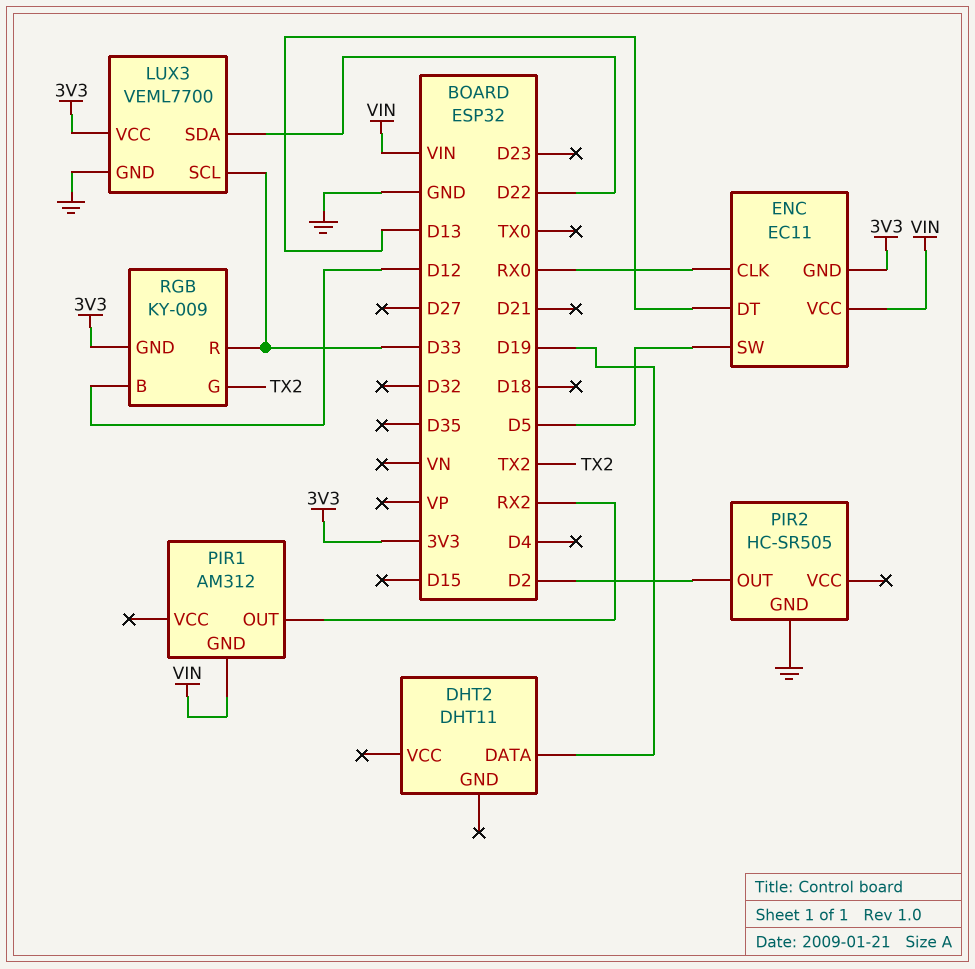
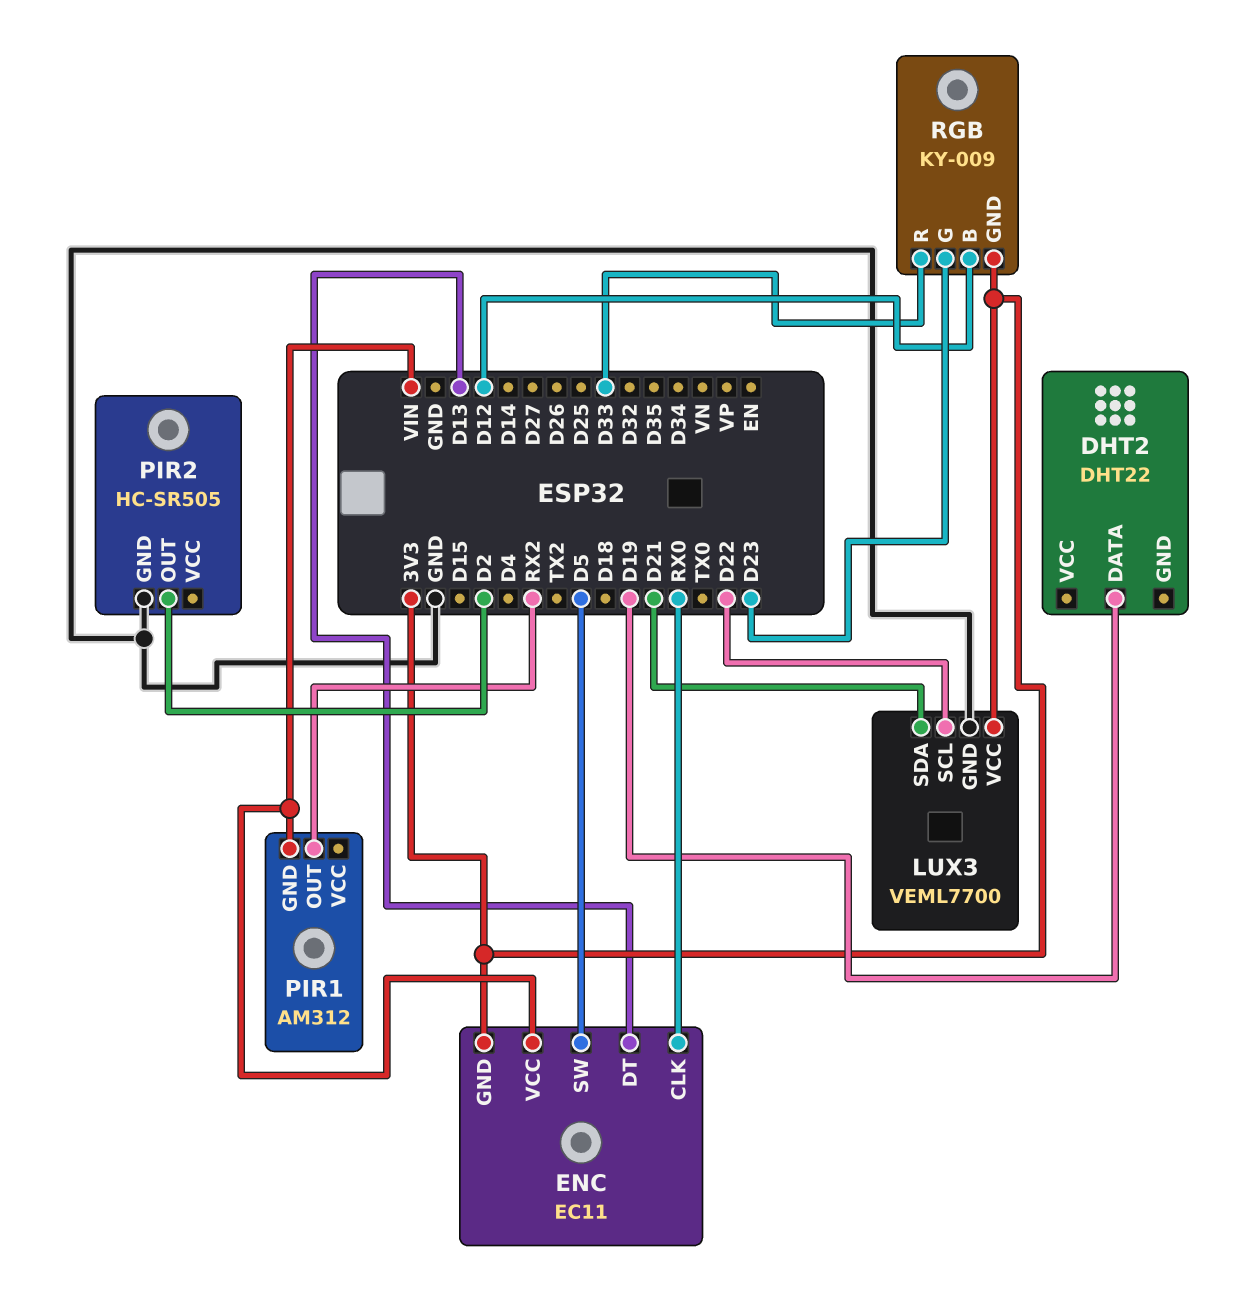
DHT2: DHT11 -> DHT22
LUX3 pin SCL: D33 -> D22
LUX3 pin SDA: D22 -> D21
RGB pin G: TX2 -> D23

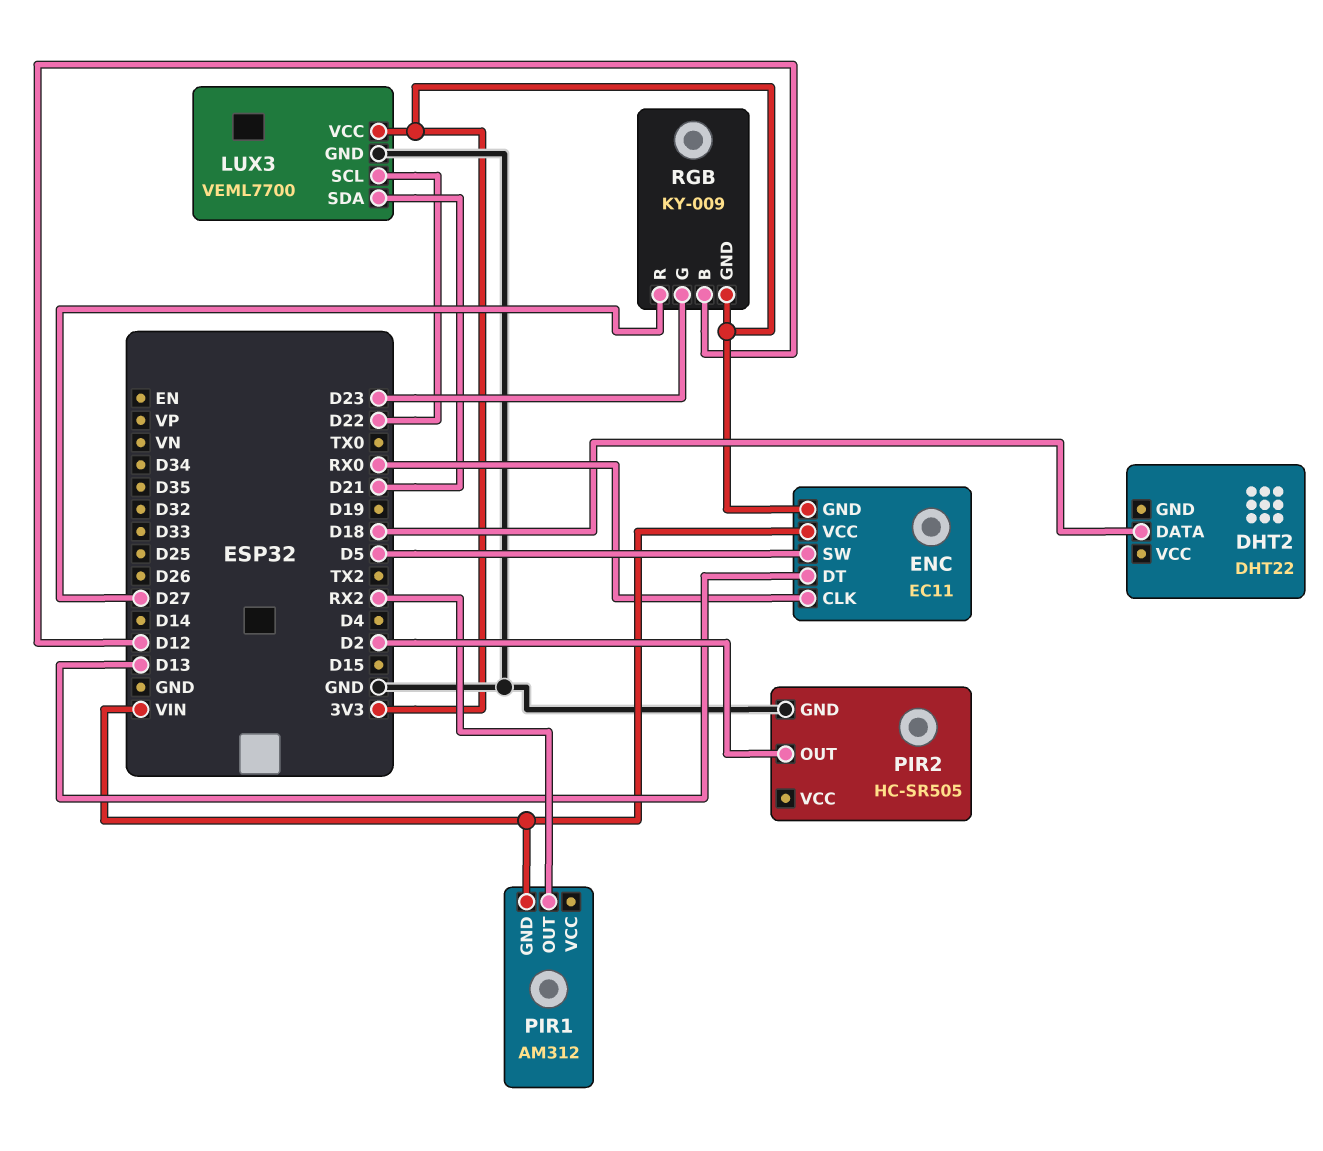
DHT2 pin DATA: D19 -> D18
RGB pin R: D33 -> D27

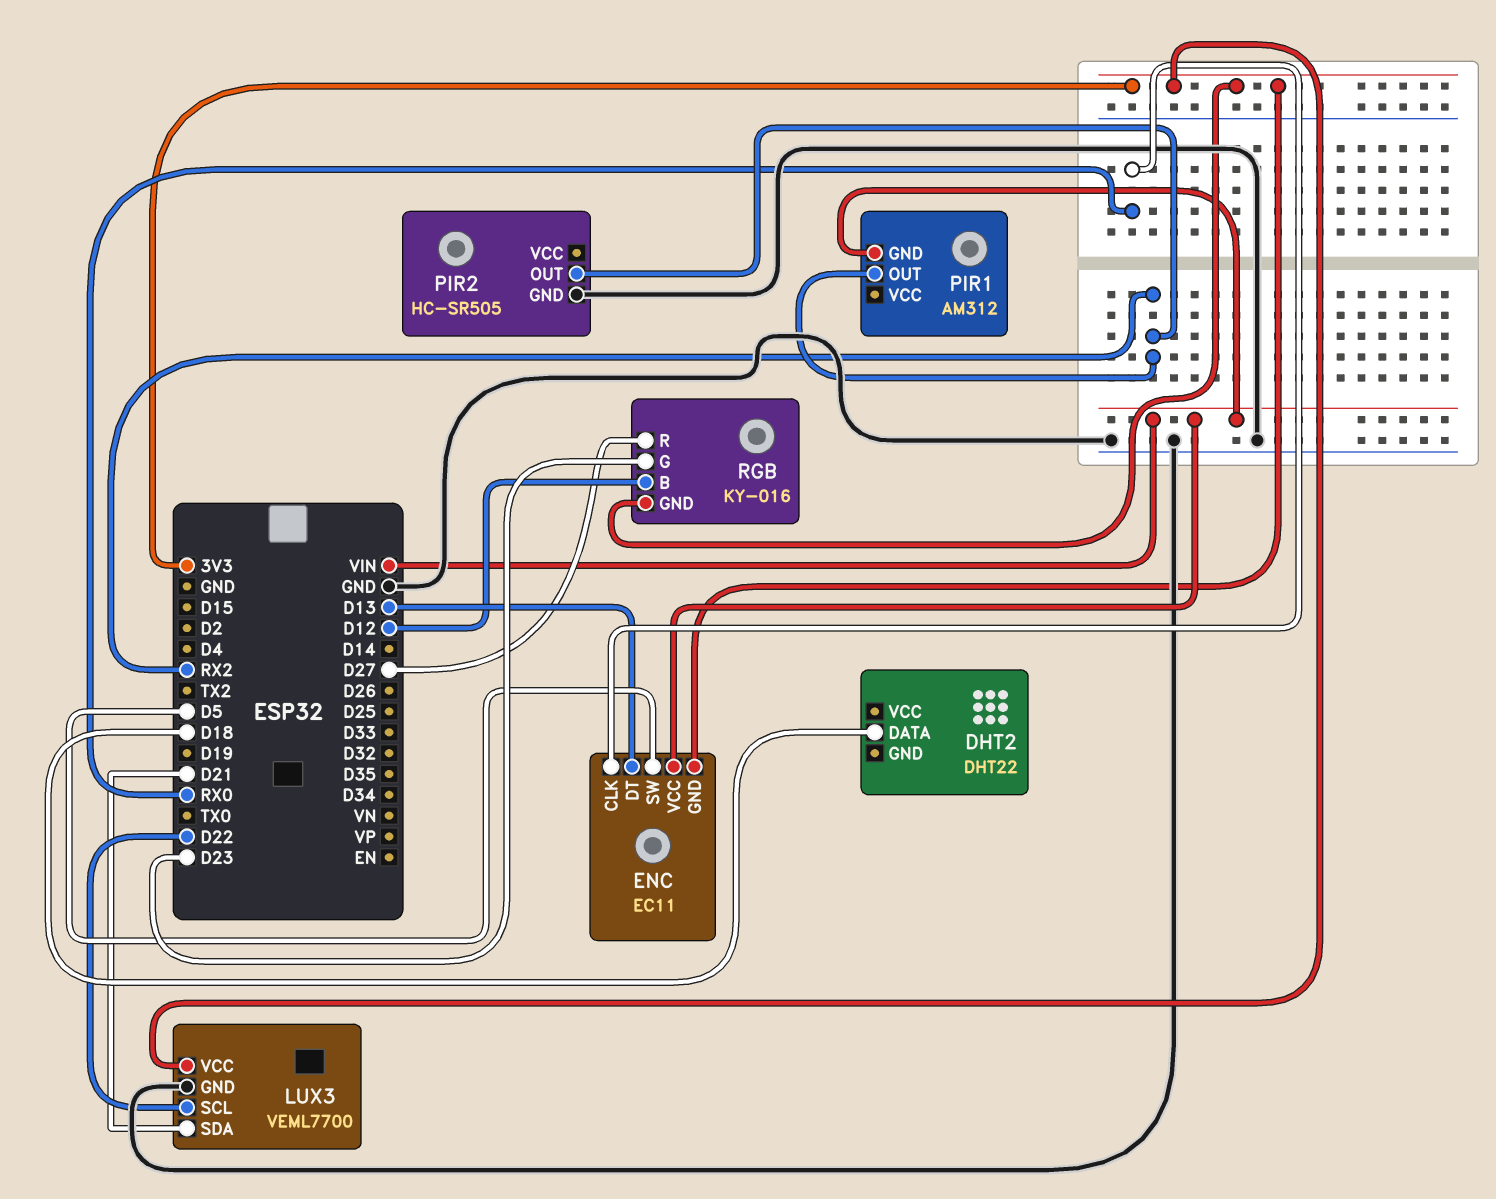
PIR2 pin OUT: D2 -> RX2
RGB: KY-009 -> KY-016

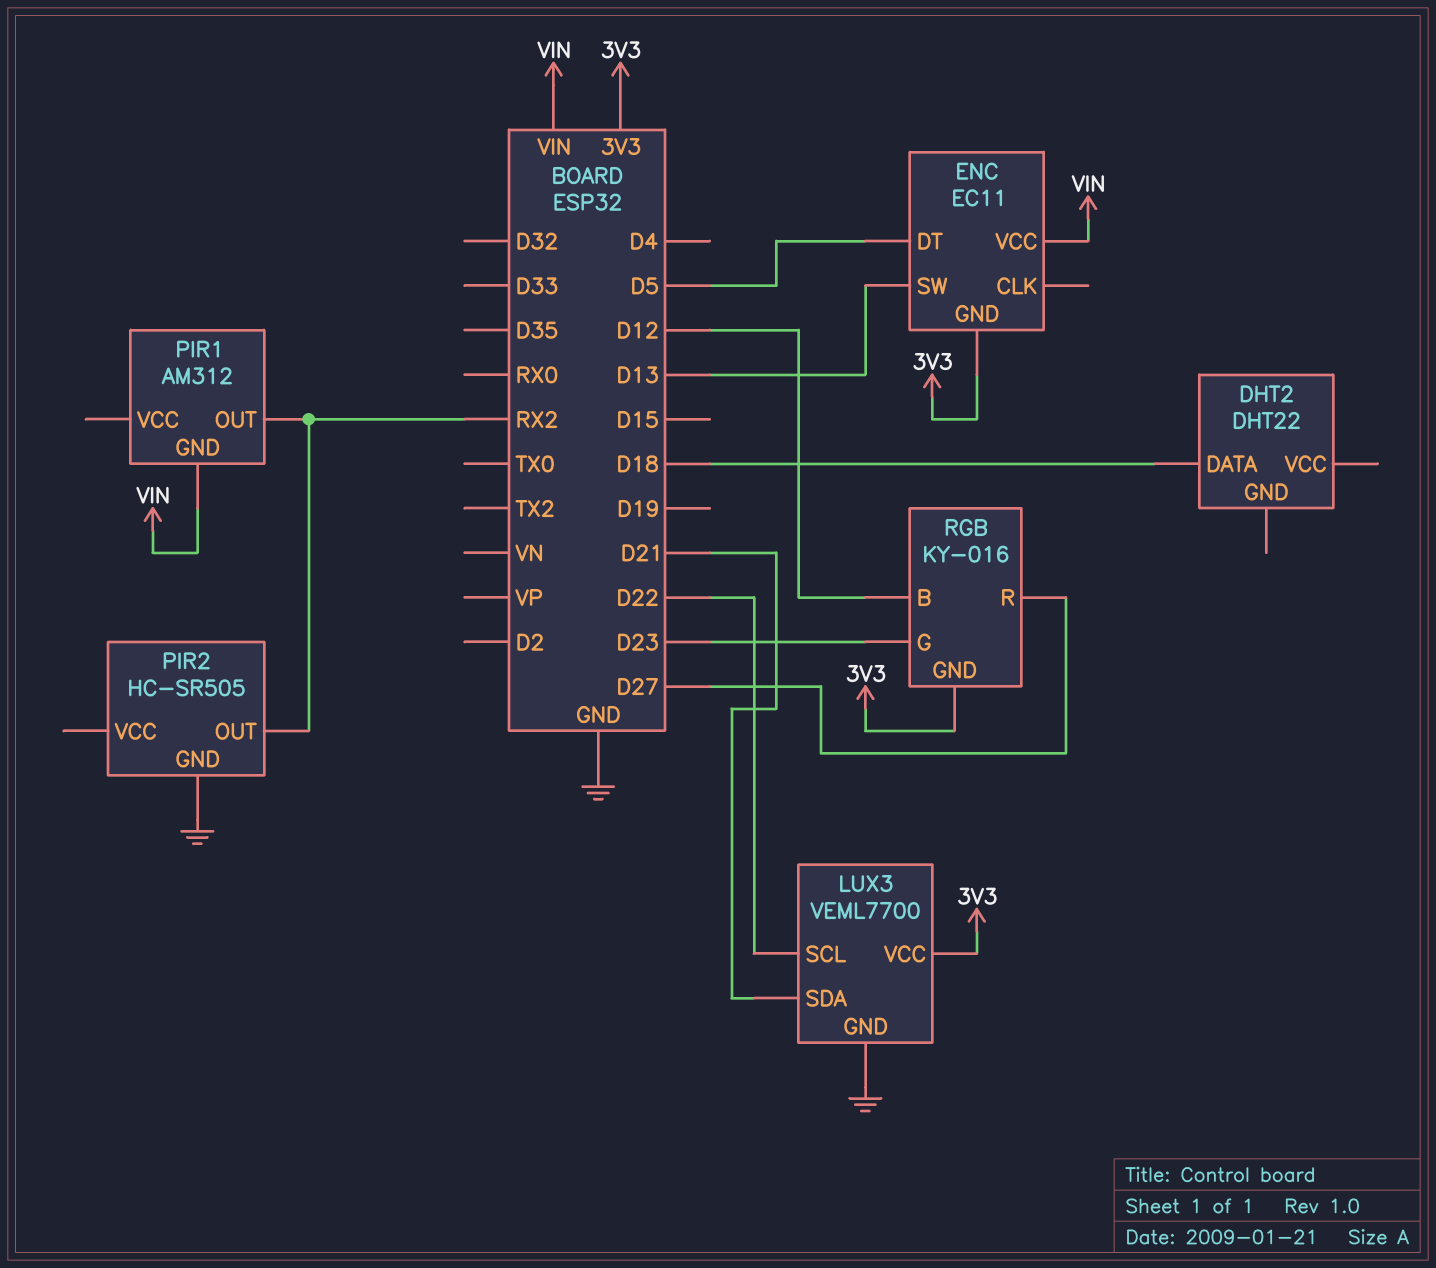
ENC pin CLK: RX0 -> none
ENC pin DT: D13 -> D5
ENC pin SW: D5 -> D13

